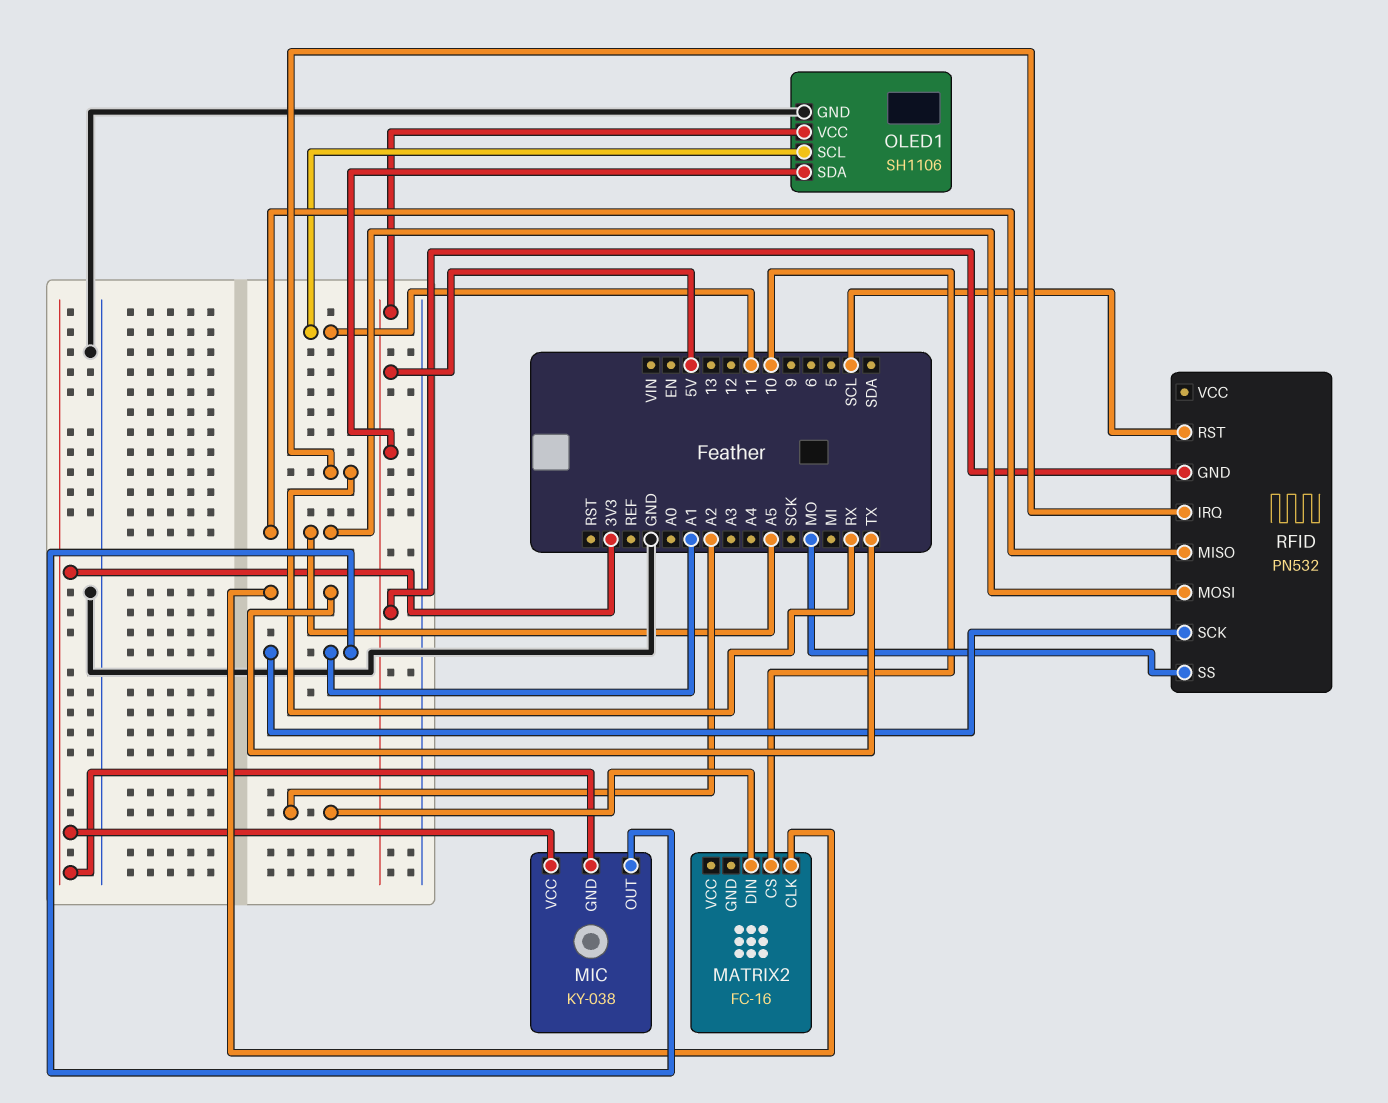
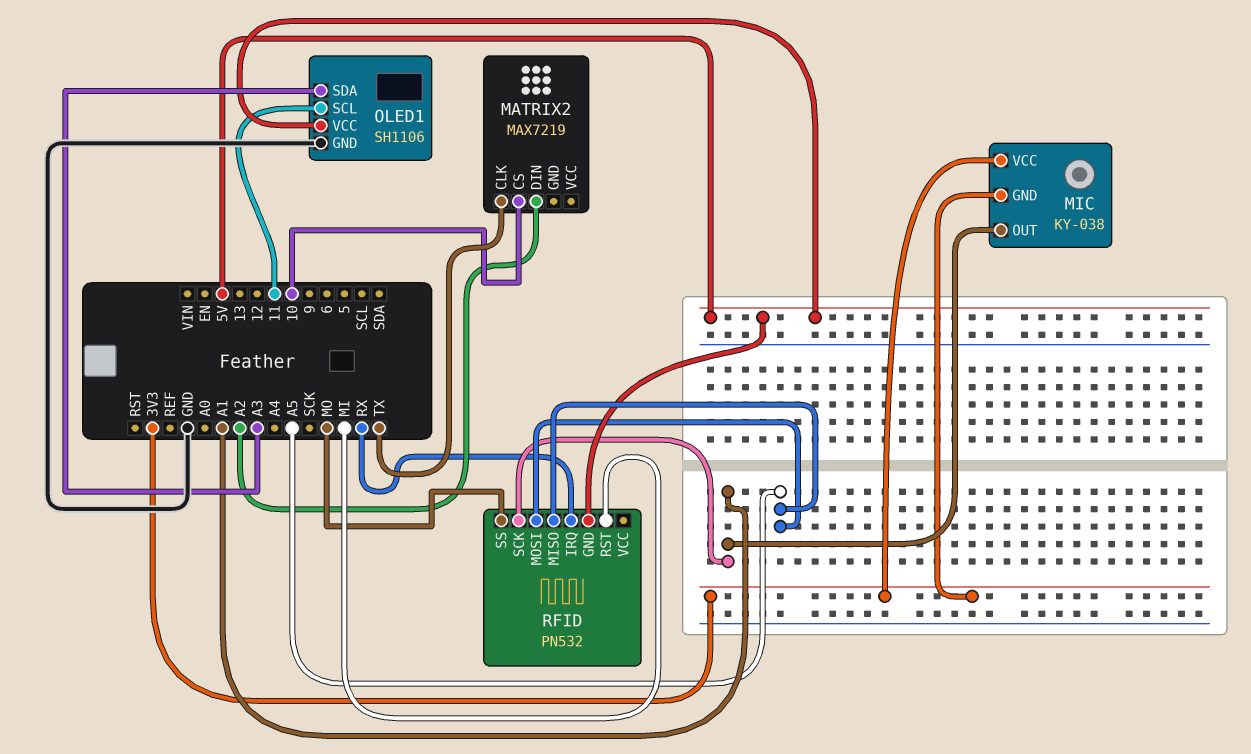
MATRIX2: FC-16 -> MAX7219
OLED1 pin SDA: 5V -> A3
RFID pin RST: SCL -> MI

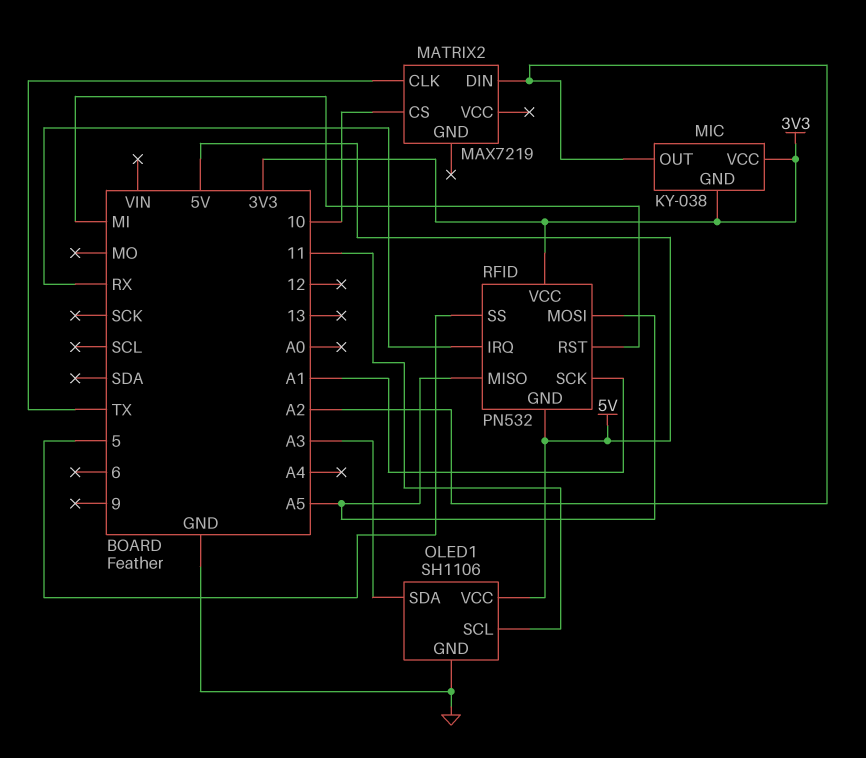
MIC pin OUT: A1 -> A2
RFID pin SS: MO -> 5
RFID pin VCC: none -> 3V3

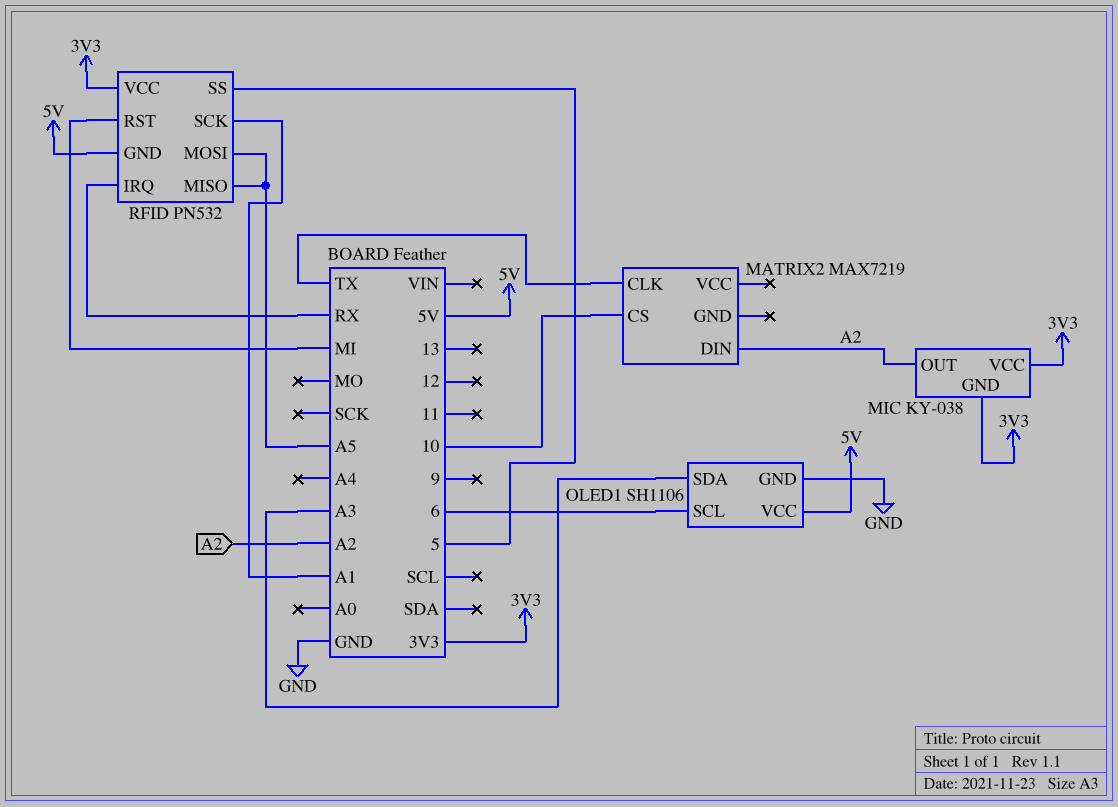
OLED1 pin SCL: 11 -> 6

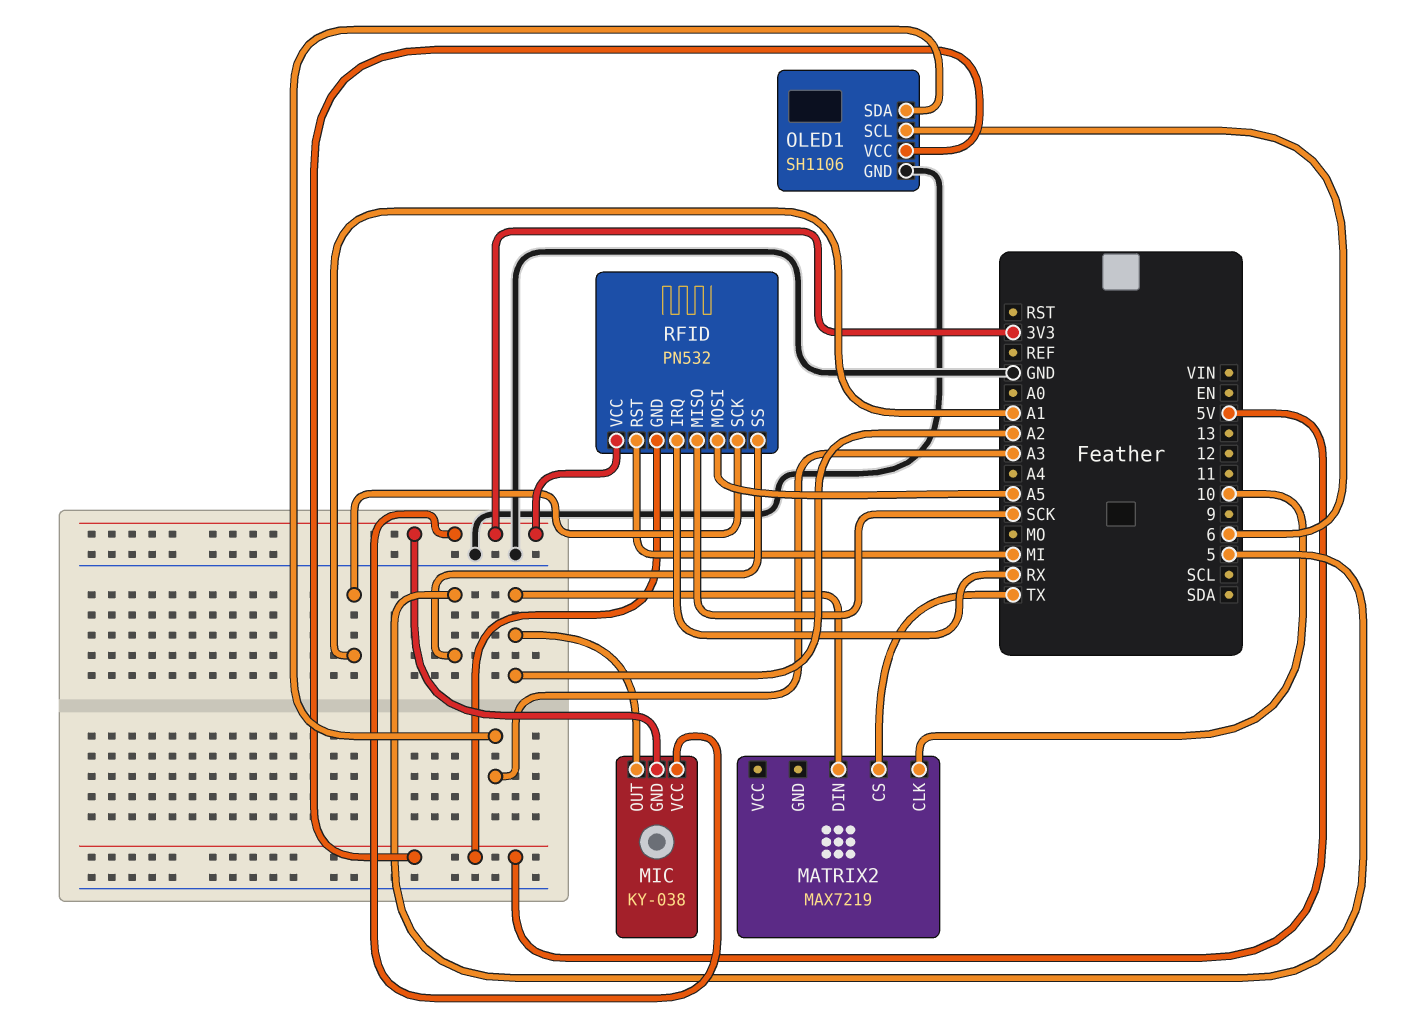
MATRIX2 pin CLK: TX -> 10
MATRIX2 pin CS: 10 -> TX
RFID pin MISO: A5 -> SCK

